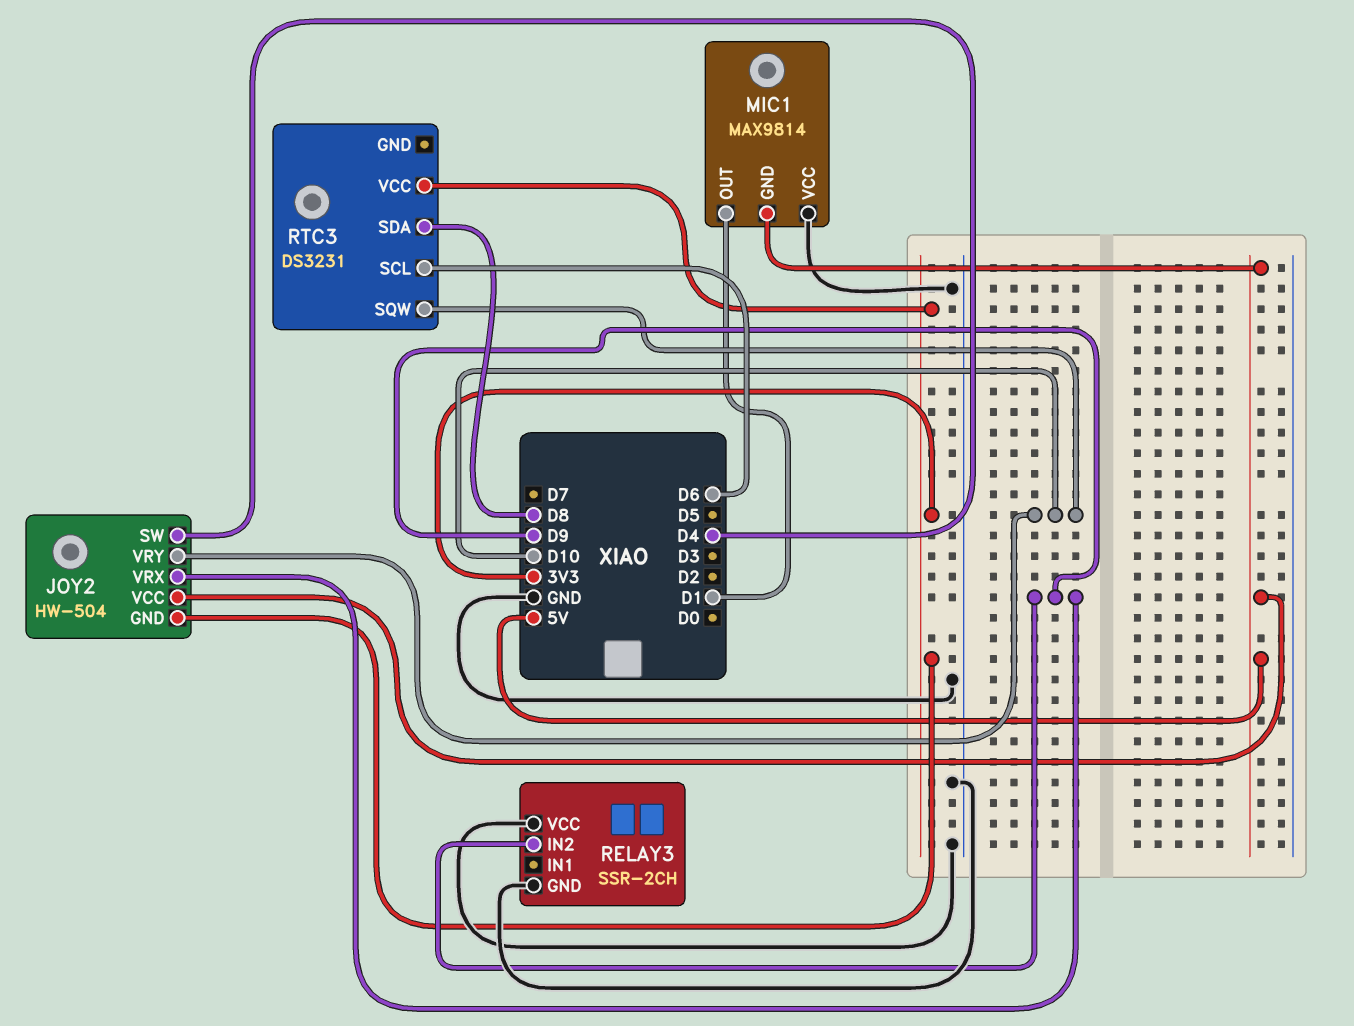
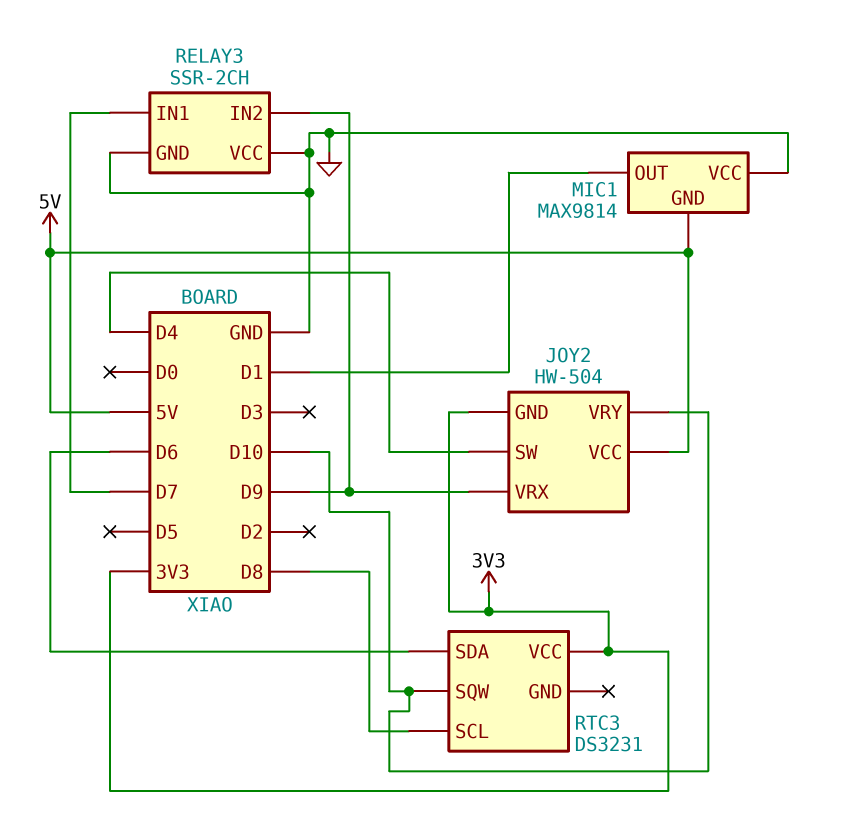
RELAY3 pin IN1: none -> D7
RTC3 pin SCL: D6 -> D8
RTC3 pin SDA: D8 -> D6

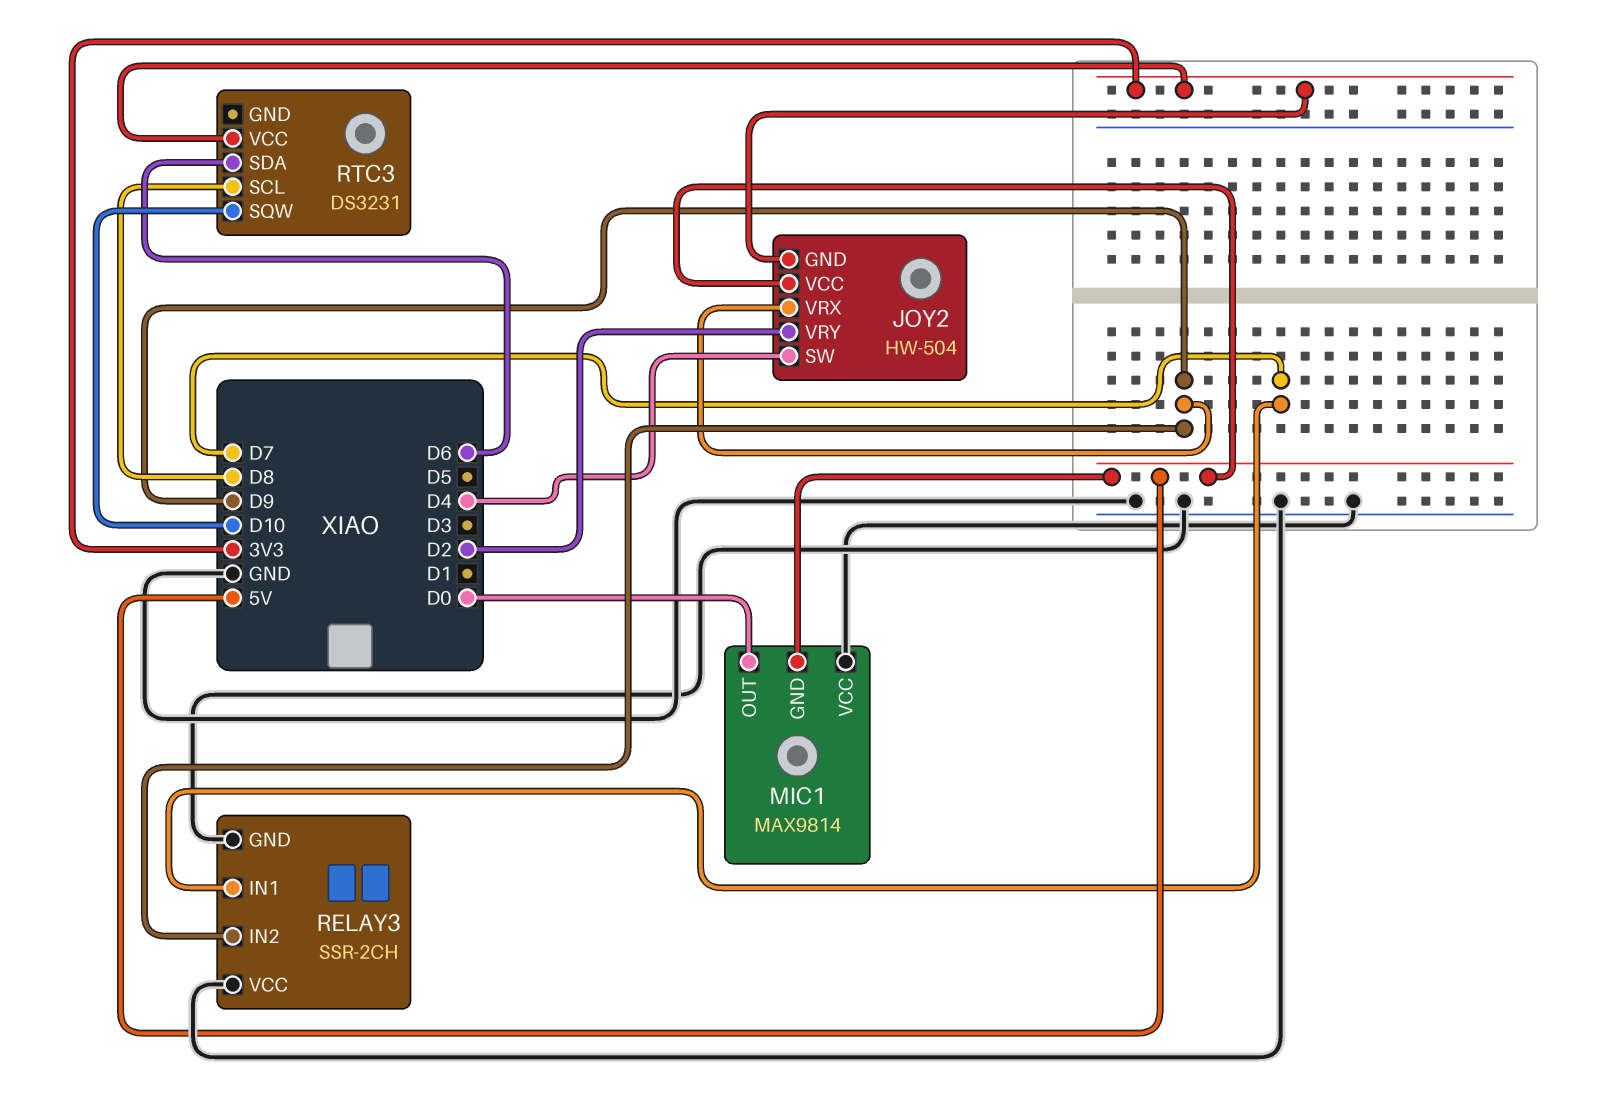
JOY2 pin VRY: D10 -> D2
MIC1 pin OUT: D1 -> D0

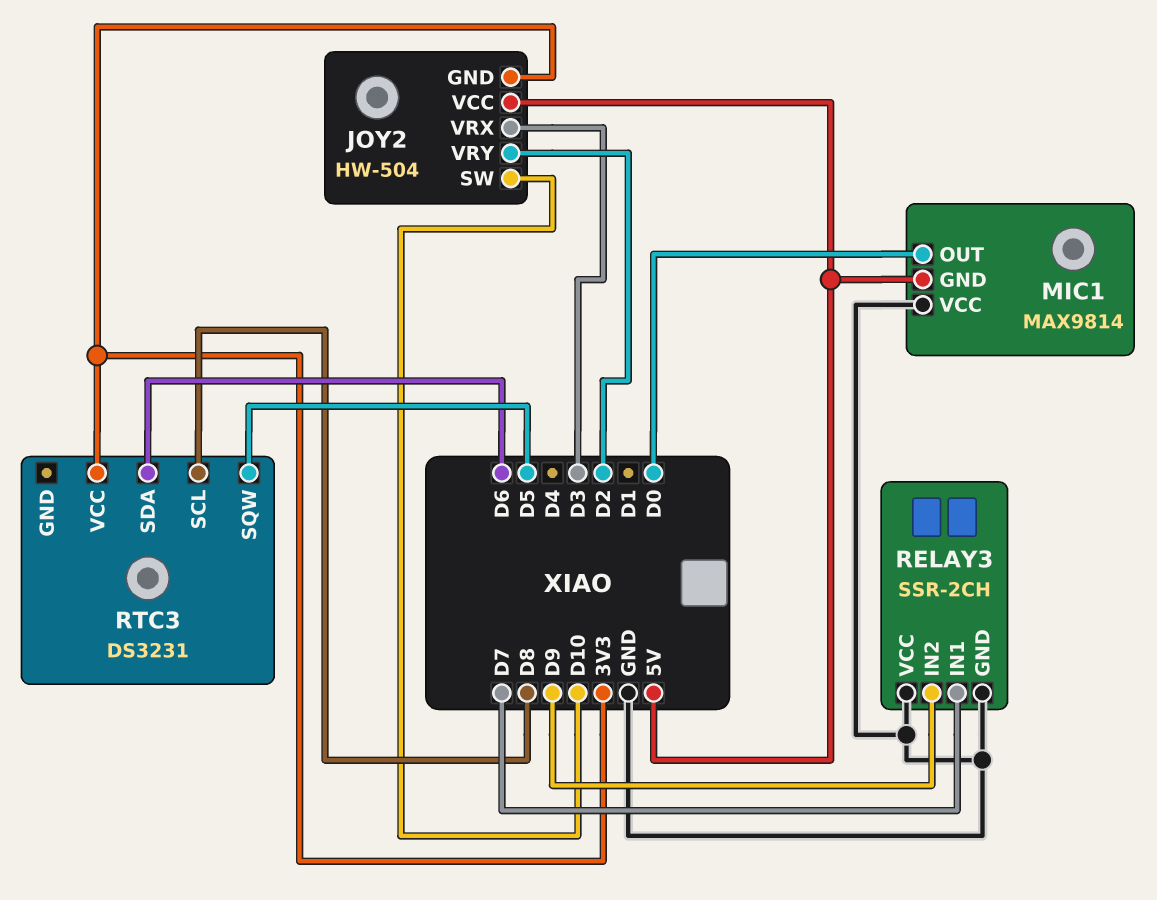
JOY2 pin SW: D4 -> D10
JOY2 pin VRX: D9 -> D3
RTC3 pin SQW: D10 -> D5

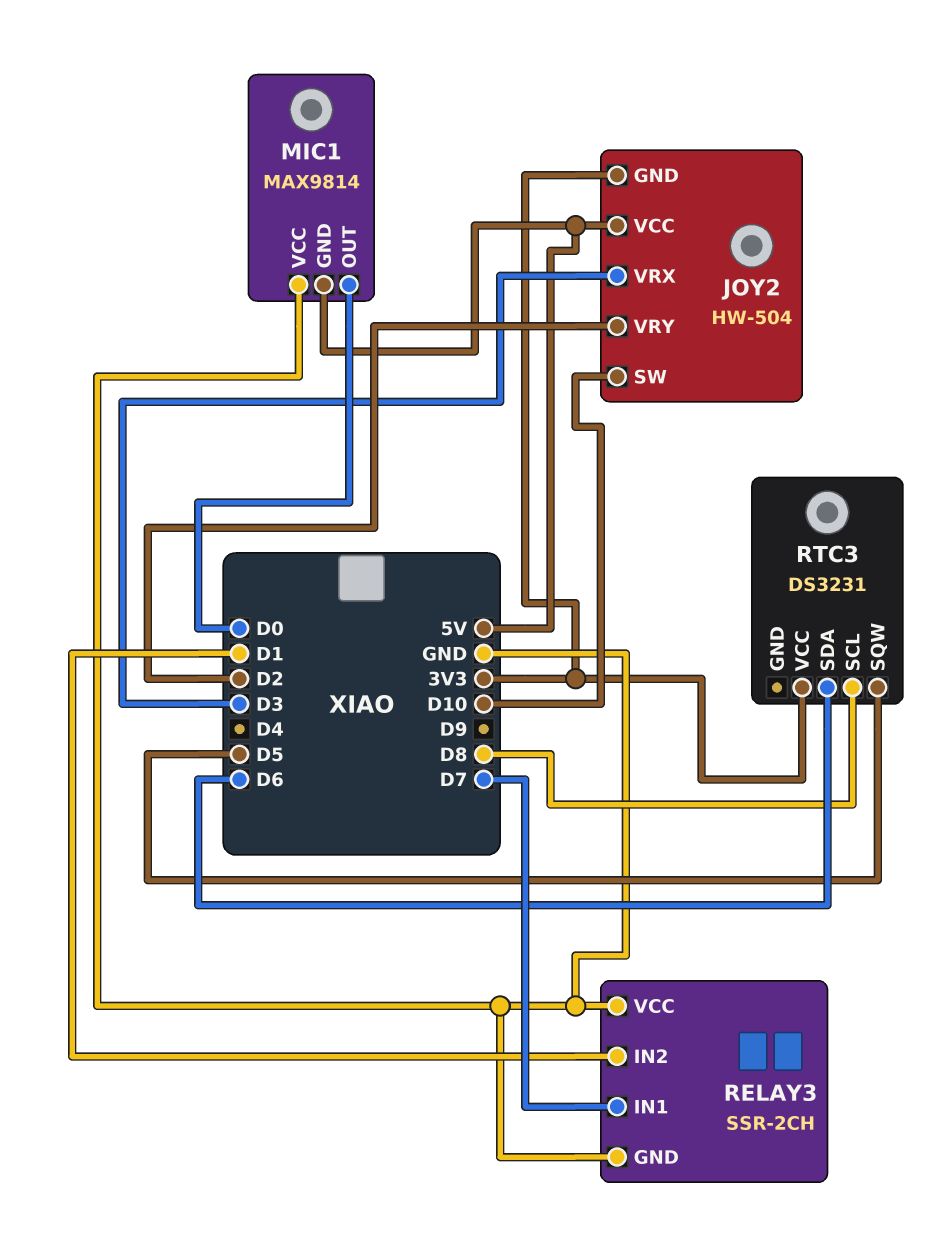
RELAY3 pin IN2: D9 -> D1

